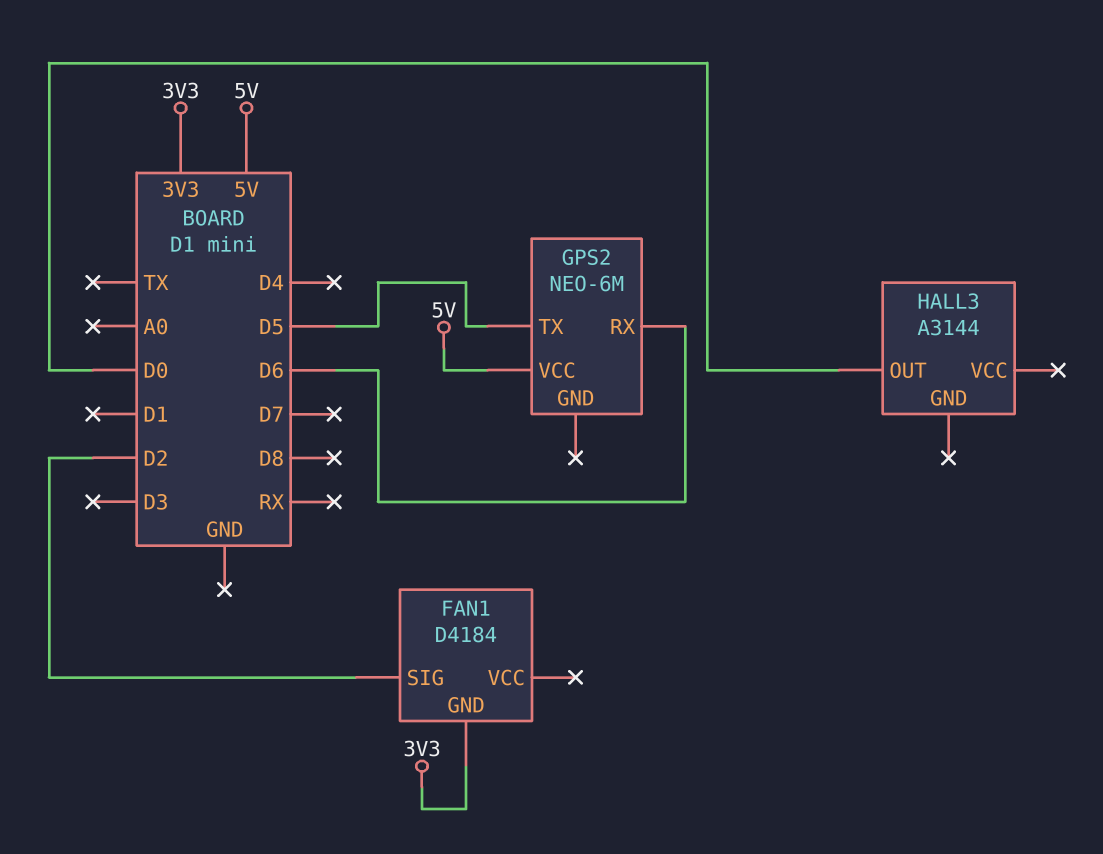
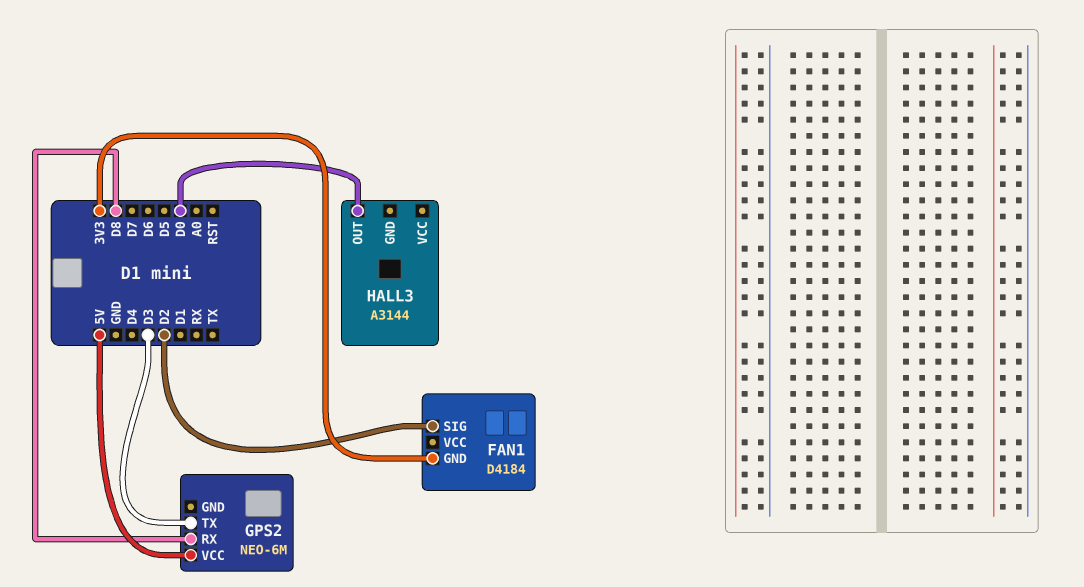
GPS2 pin RX: D6 -> D8
GPS2 pin TX: D5 -> D3

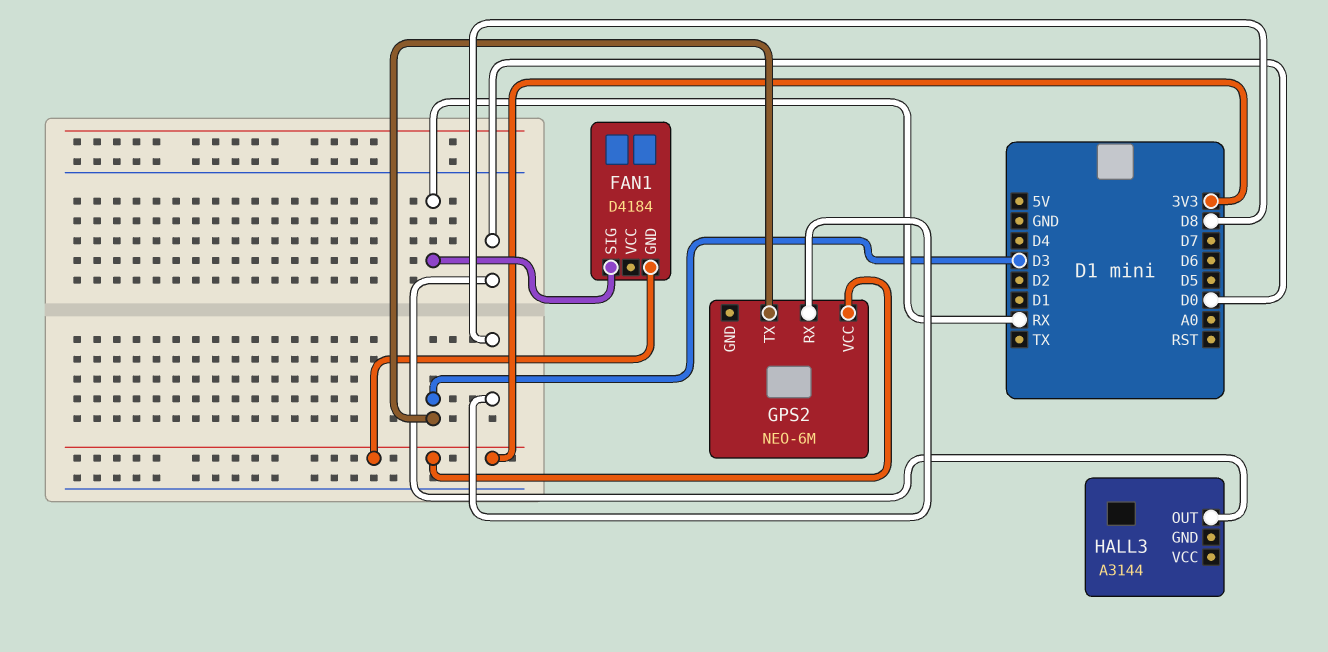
FAN1 pin SIG: D2 -> RX
GPS2 pin VCC: 5V -> 3V3

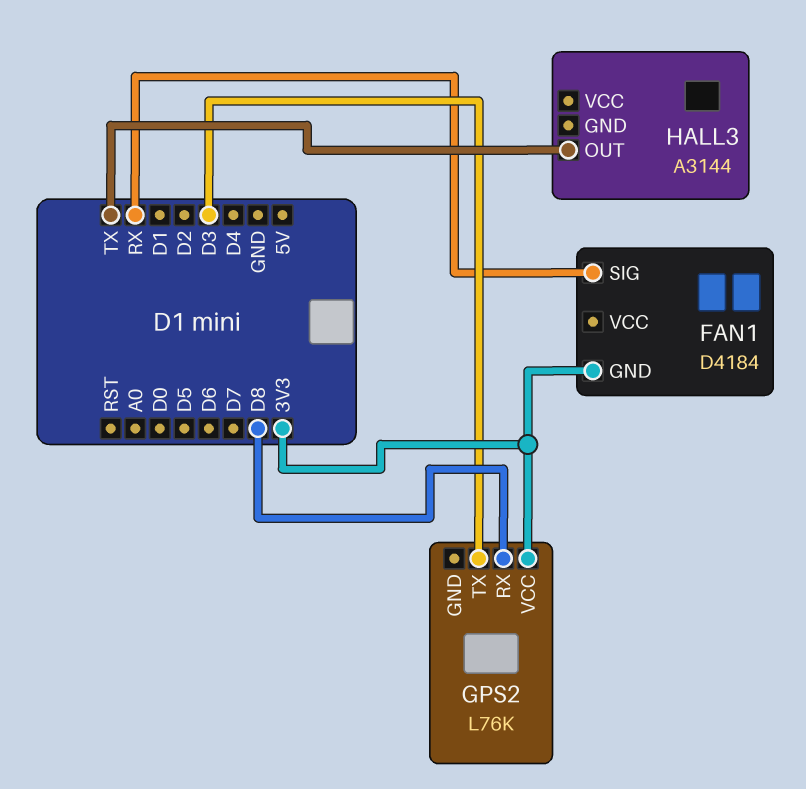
GPS2: NEO-6M -> L76K
HALL3 pin OUT: D0 -> TX

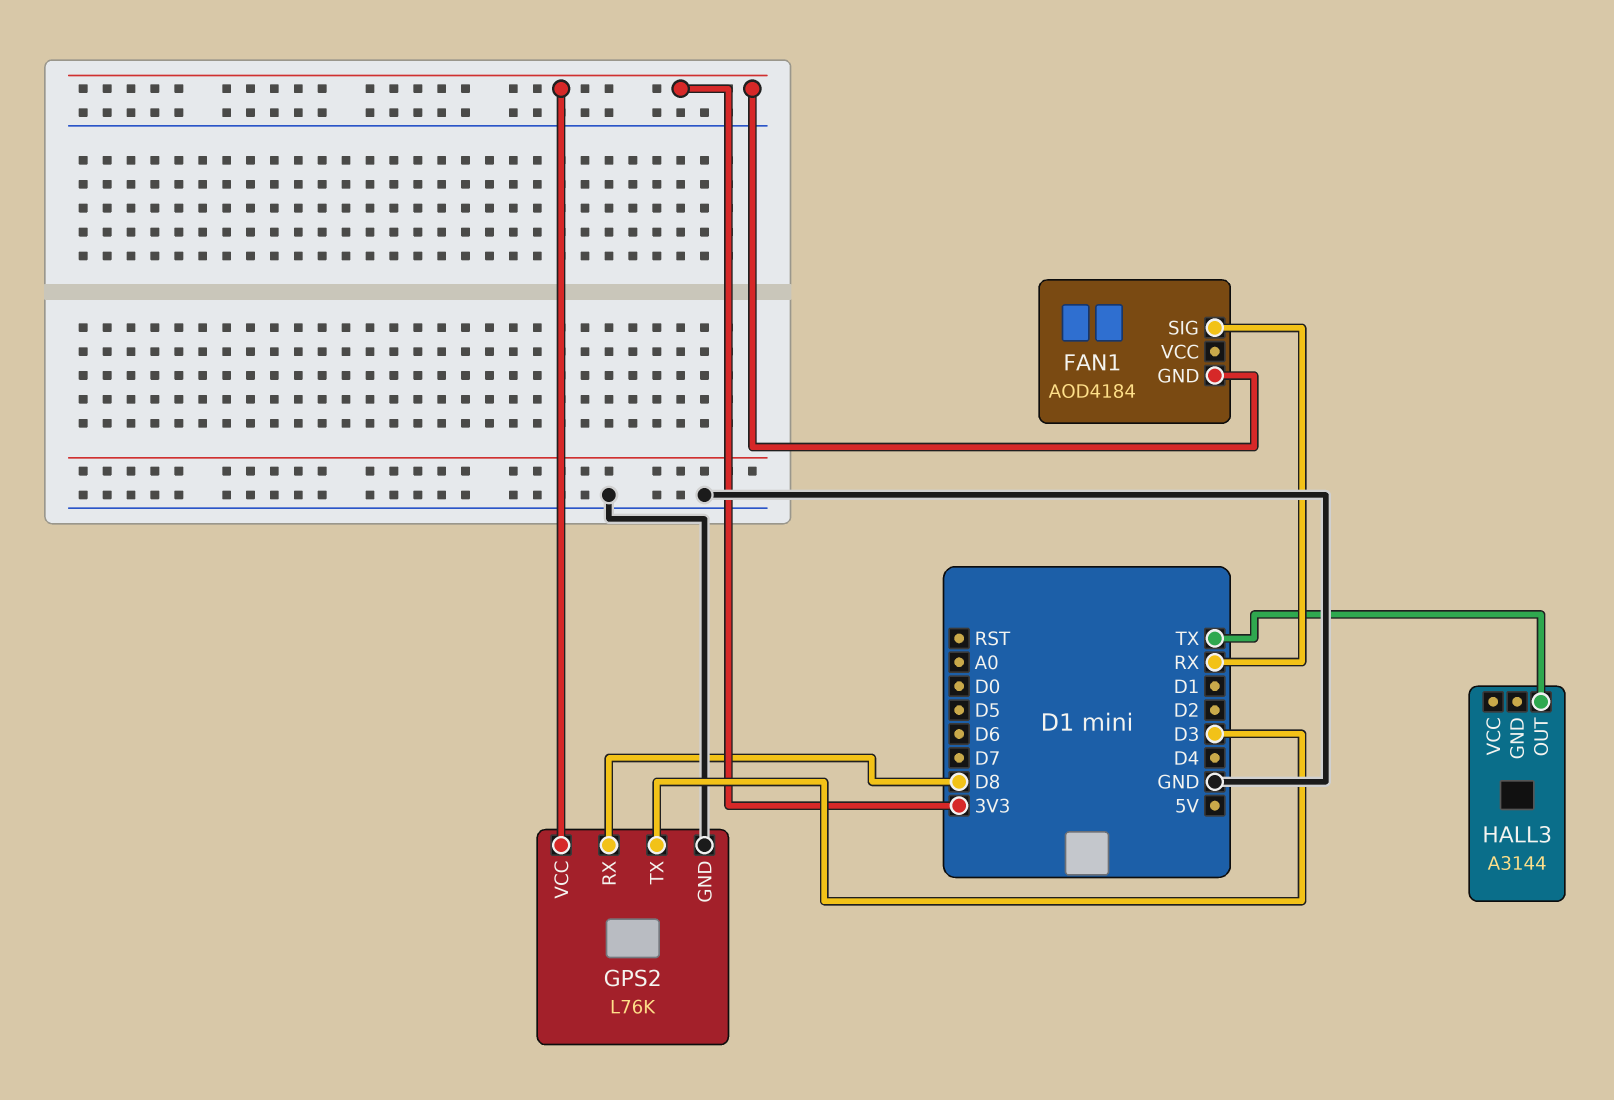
FAN1: D4184 -> AOD4184
GPS2 pin GND: none -> GND

